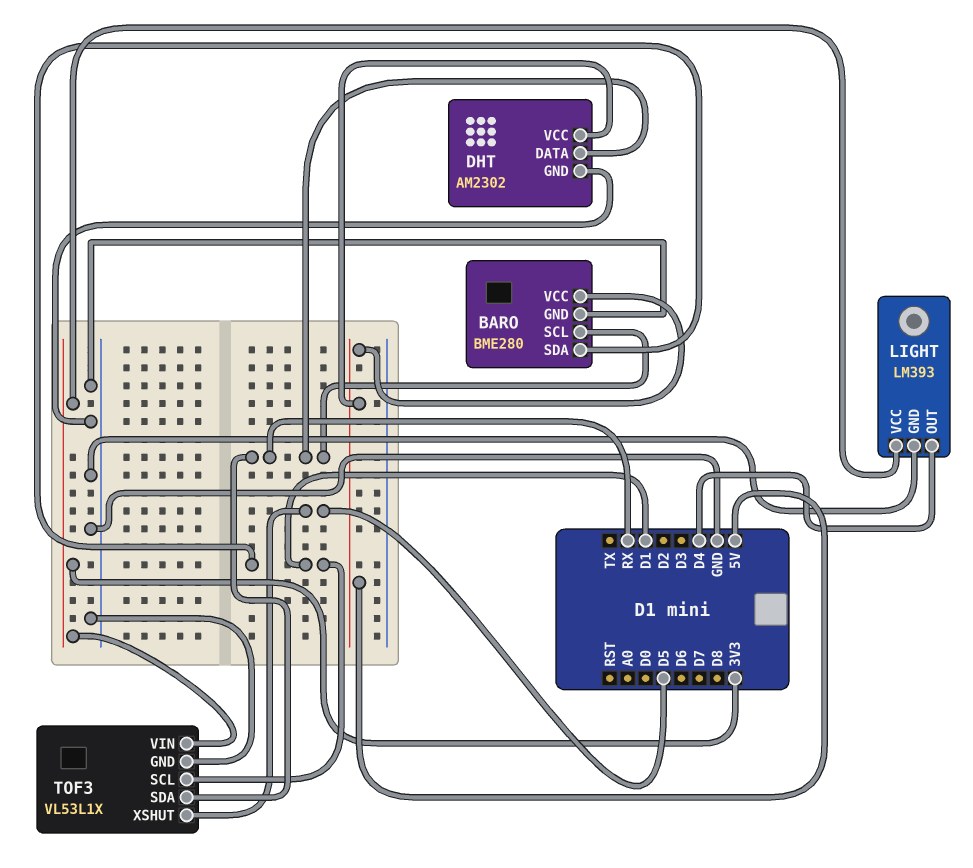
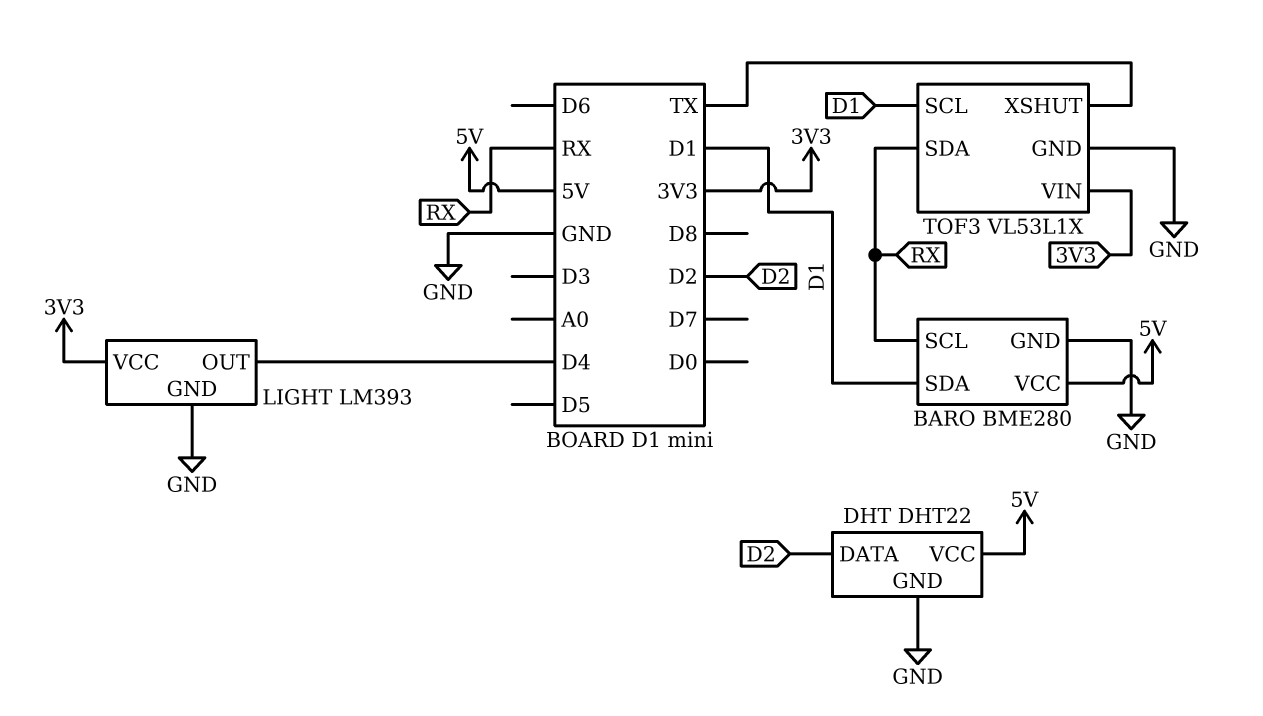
DHT: AM2302 -> DHT22
DHT pin DATA: RX -> D2
TOF3 pin XSHUT: D5 -> TX

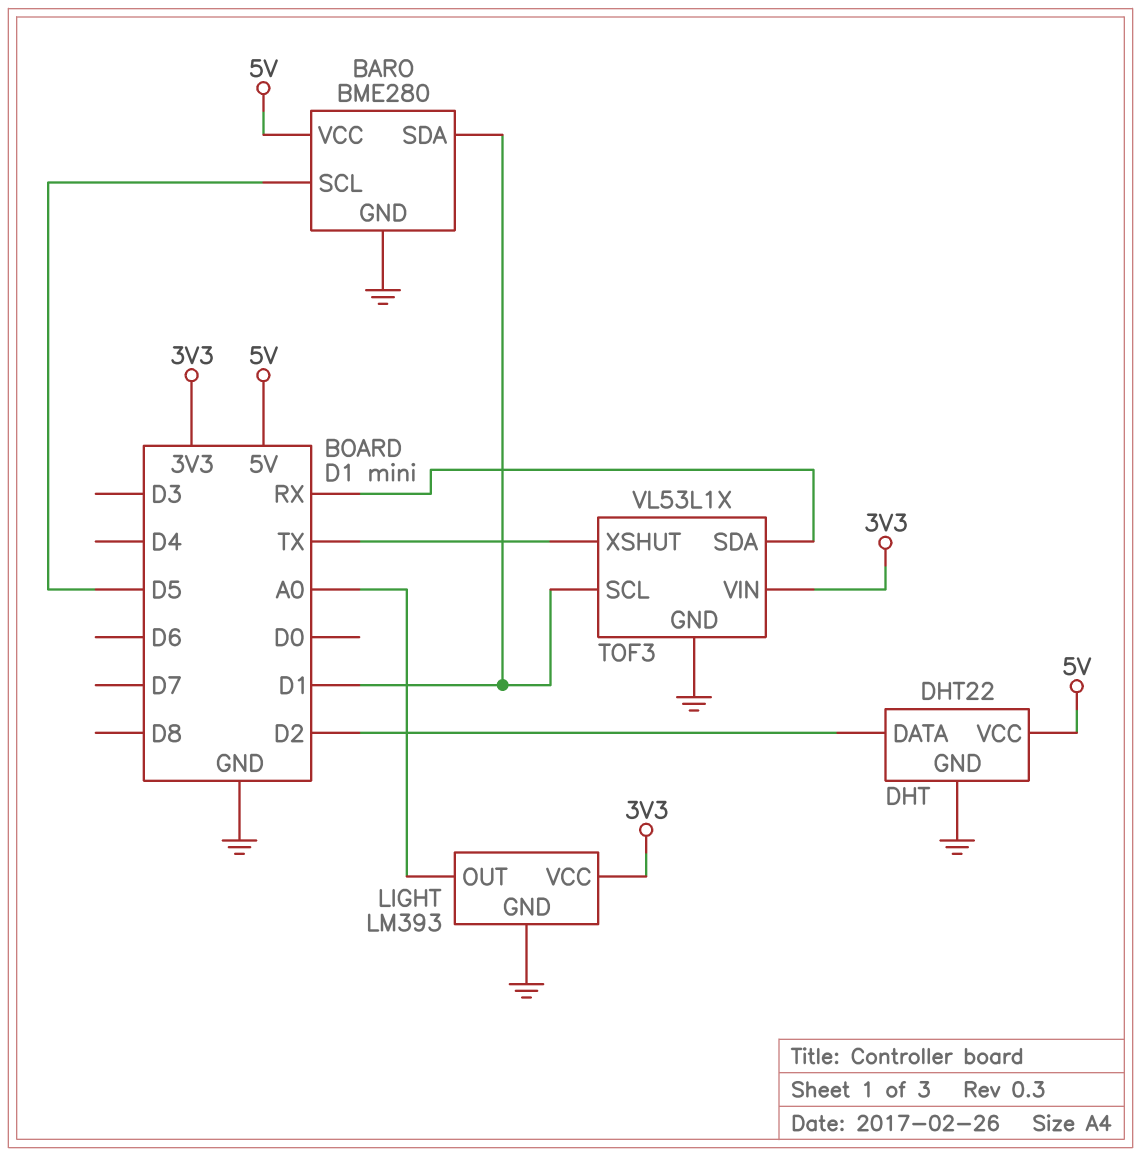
BARO pin SCL: RX -> D5
LIGHT pin OUT: D4 -> A0

